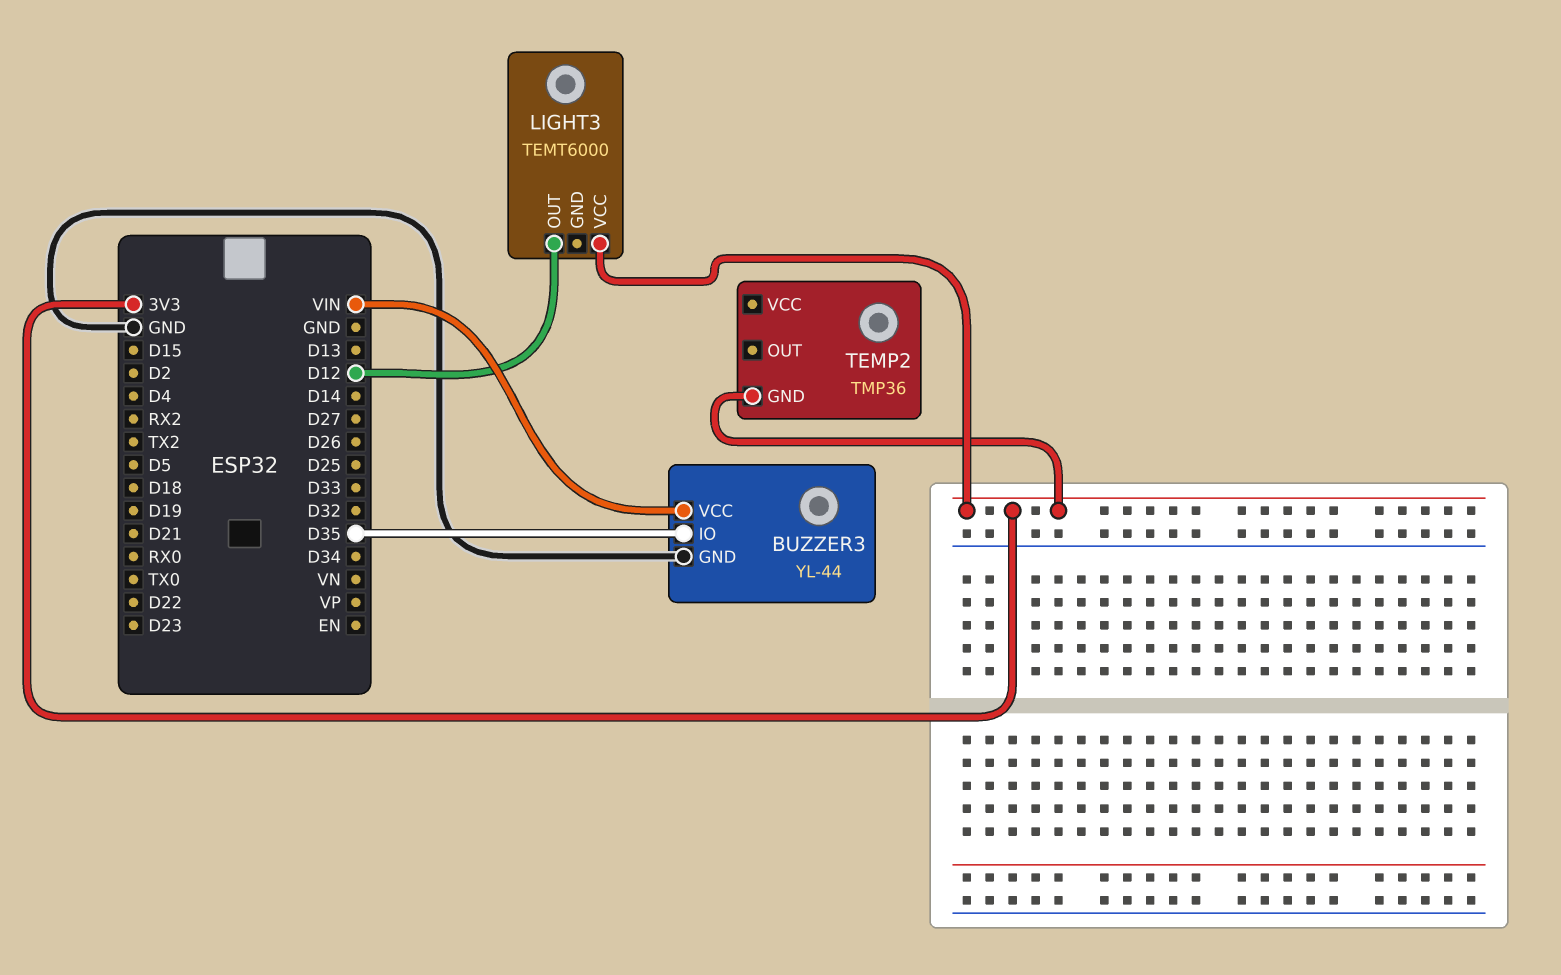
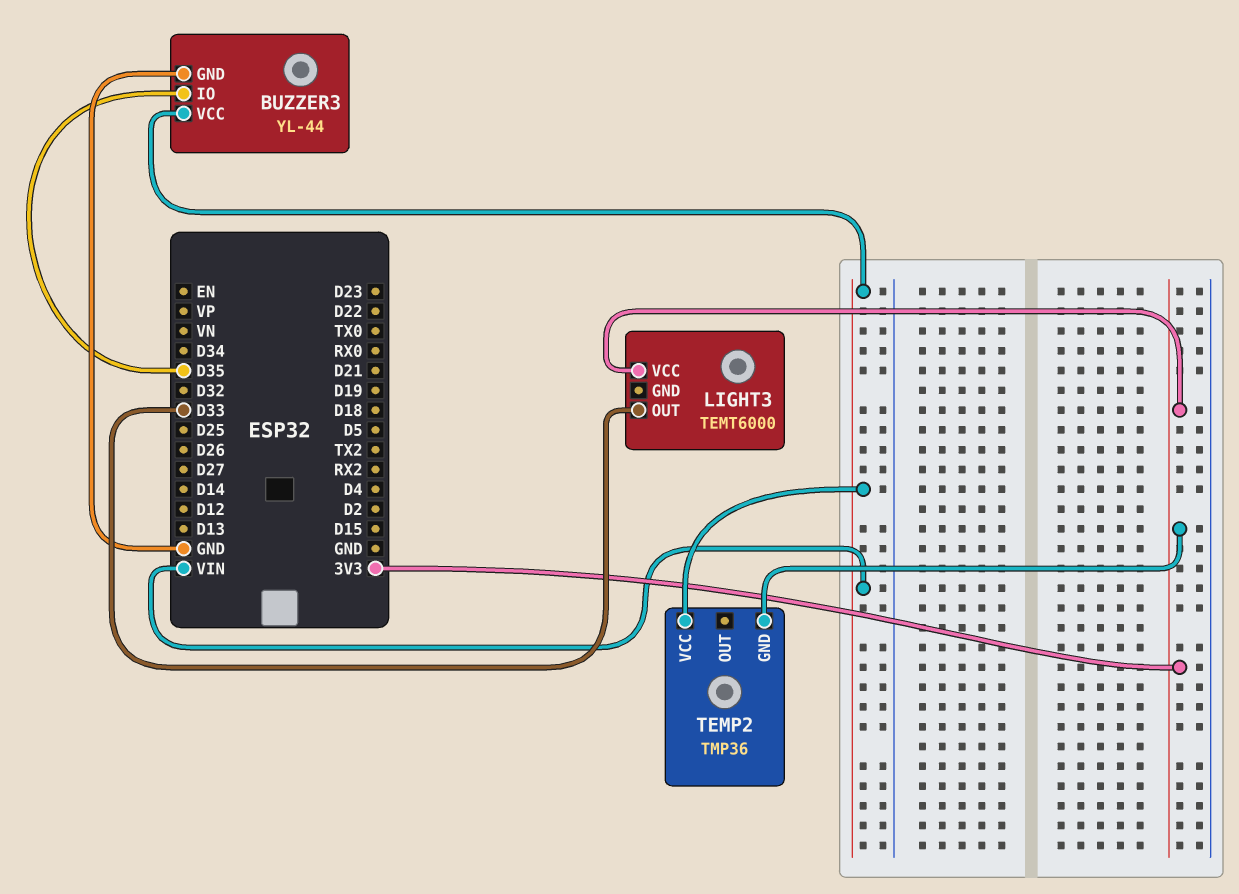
LIGHT3 pin OUT: D12 -> D33
TEMP2 pin VCC: none -> VIN

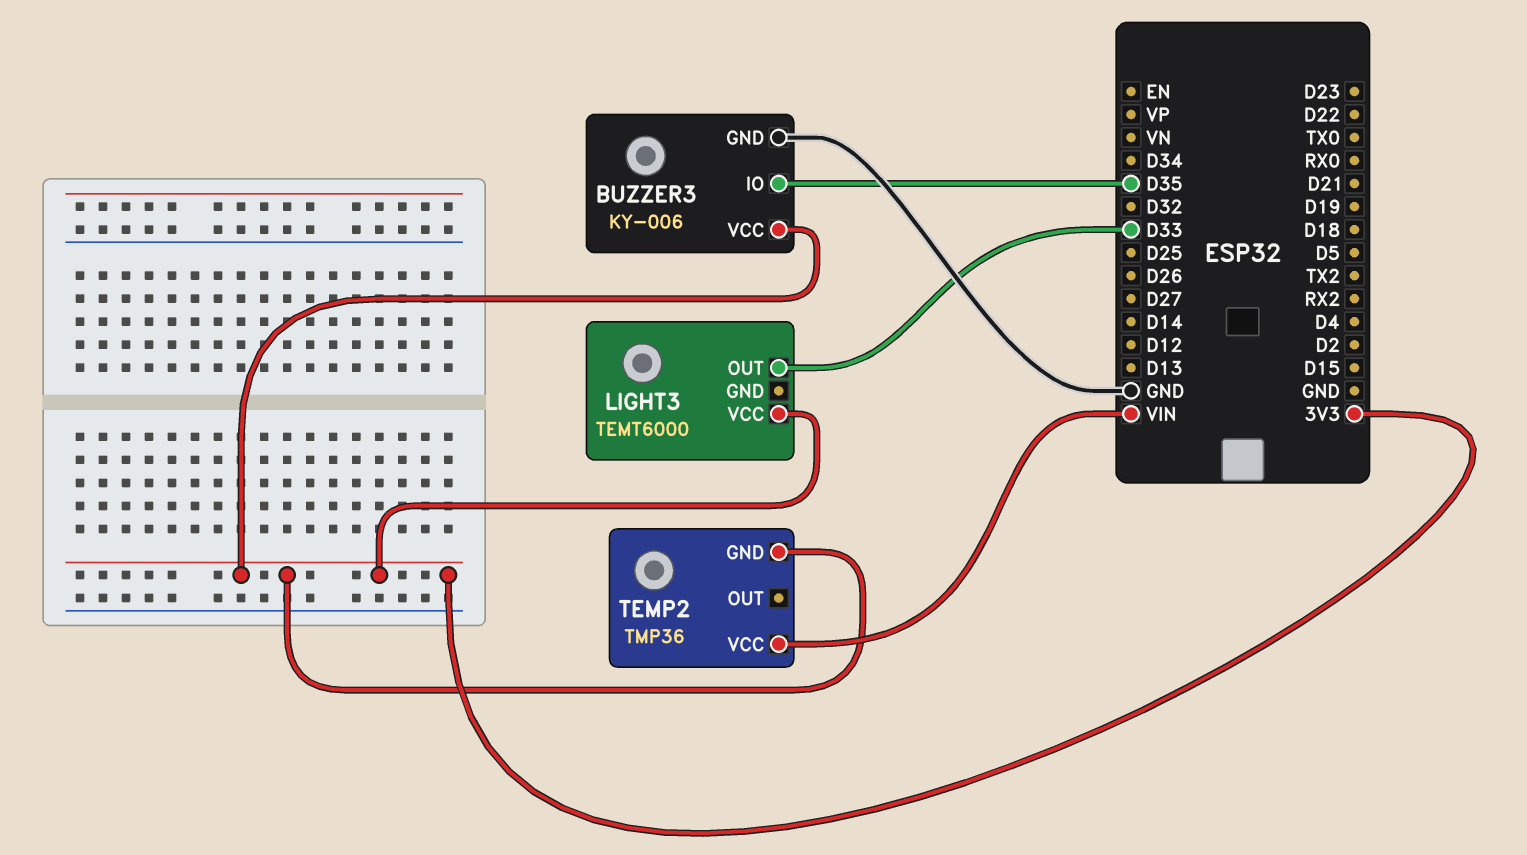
BUZZER3: YL-44 -> KY-006
BUZZER3 pin VCC: VIN -> 3V3

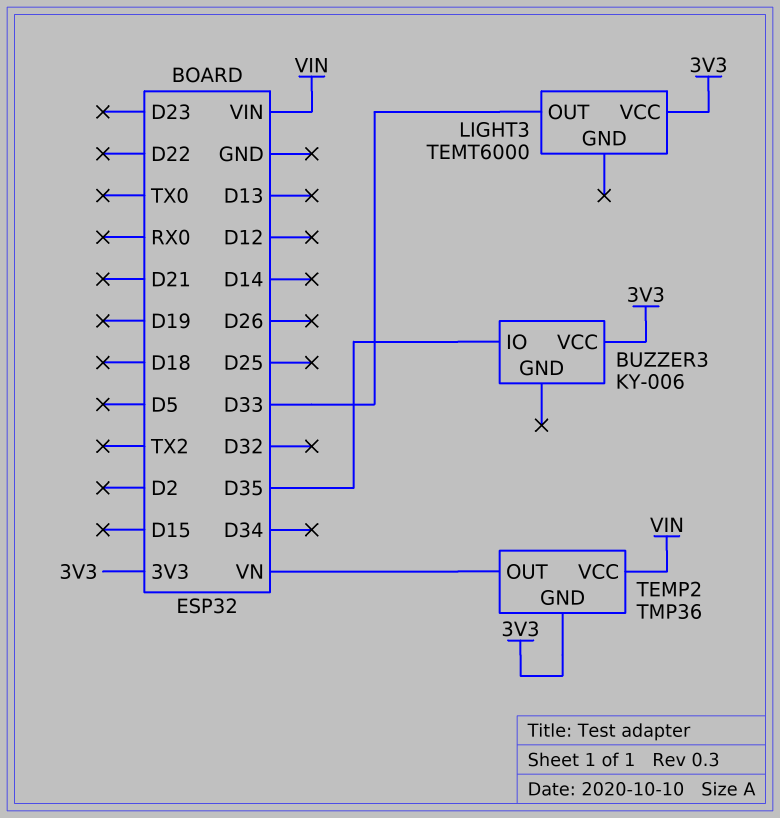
BUZZER3 pin GND: GND -> none
TEMP2 pin OUT: none -> VN

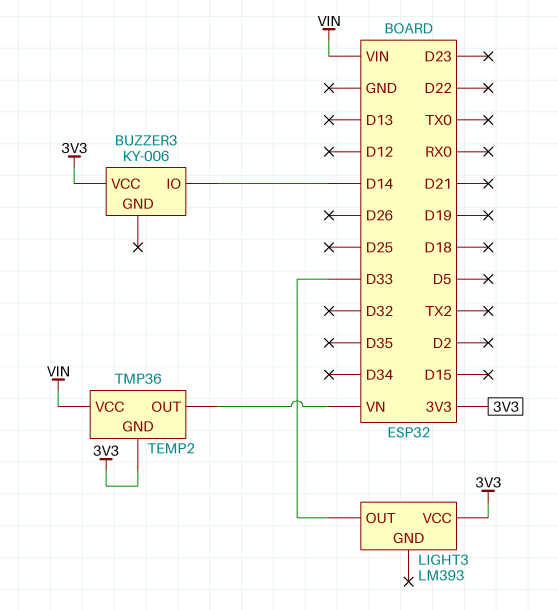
BUZZER3 pin IO: D35 -> D14
LIGHT3: TEMT6000 -> LM393

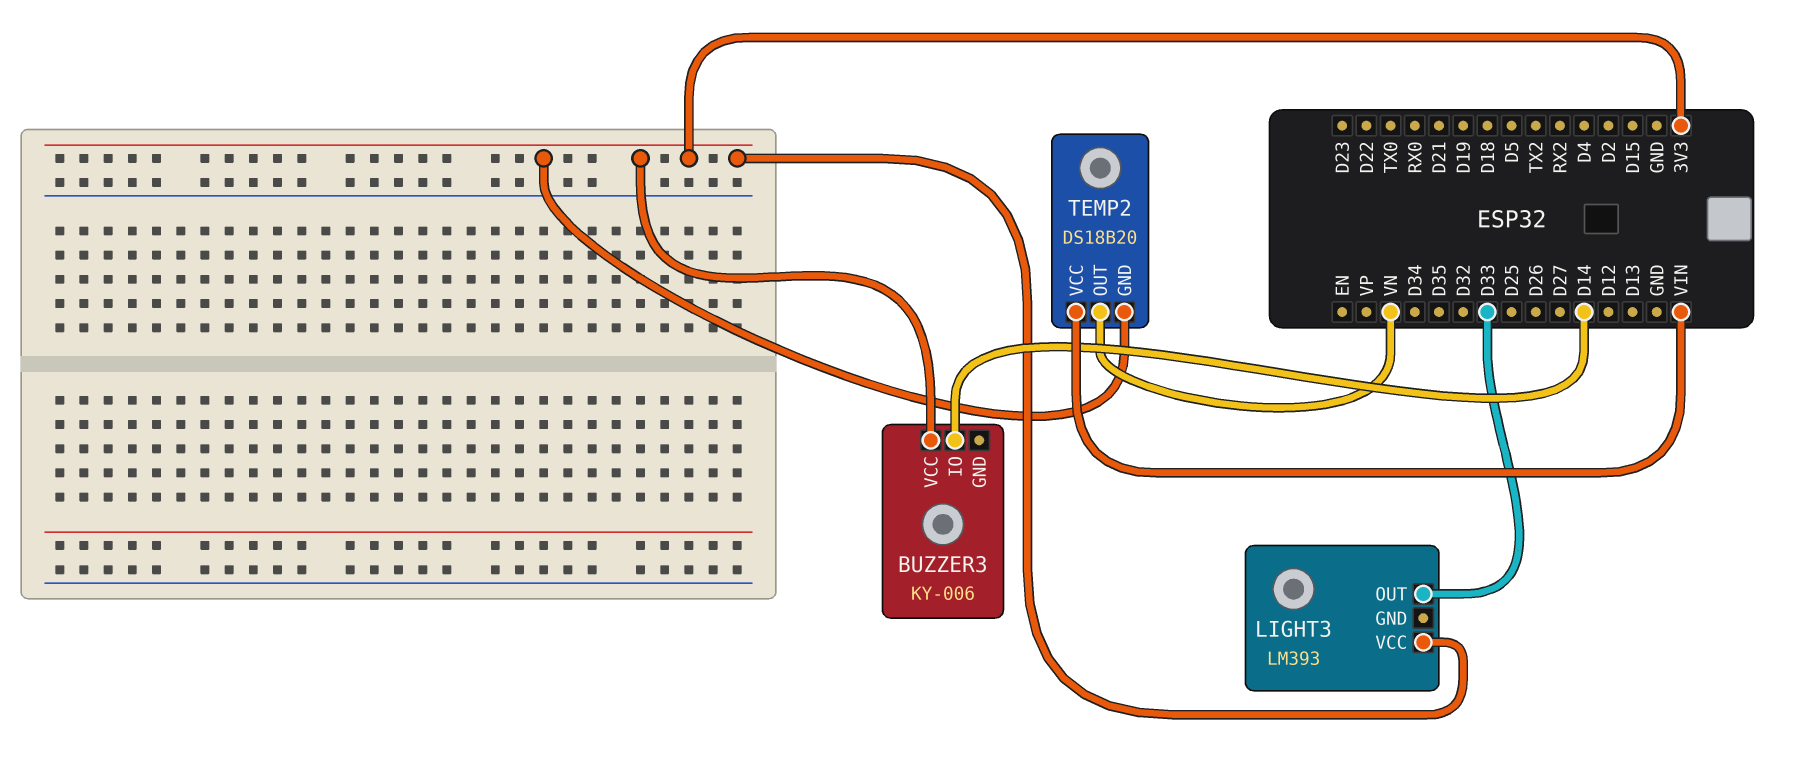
TEMP2: TMP36 -> DS18B20

